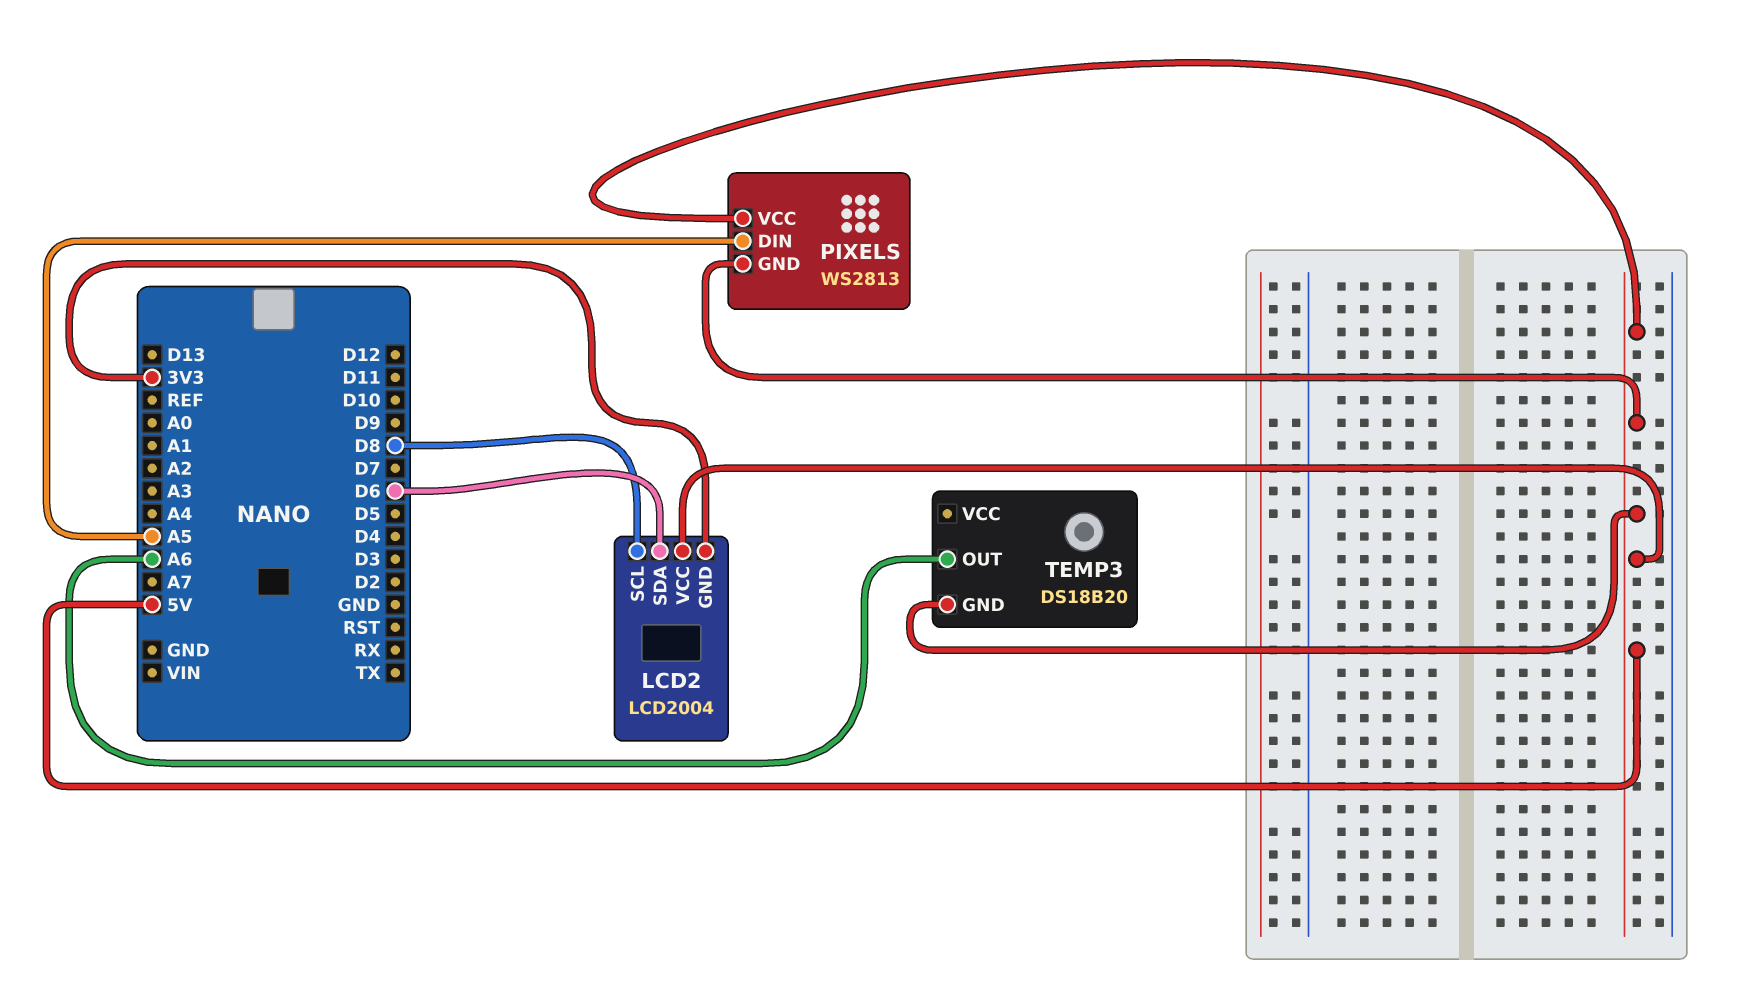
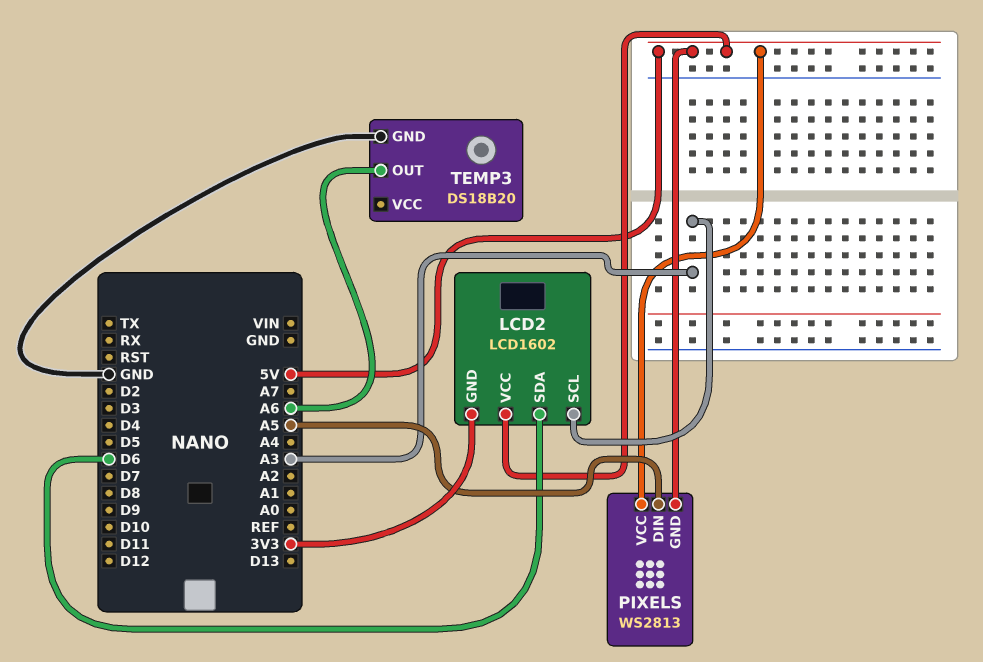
LCD2: LCD2004 -> LCD1602
LCD2 pin SCL: D8 -> A3
TEMP3 pin GND: 5V -> GND

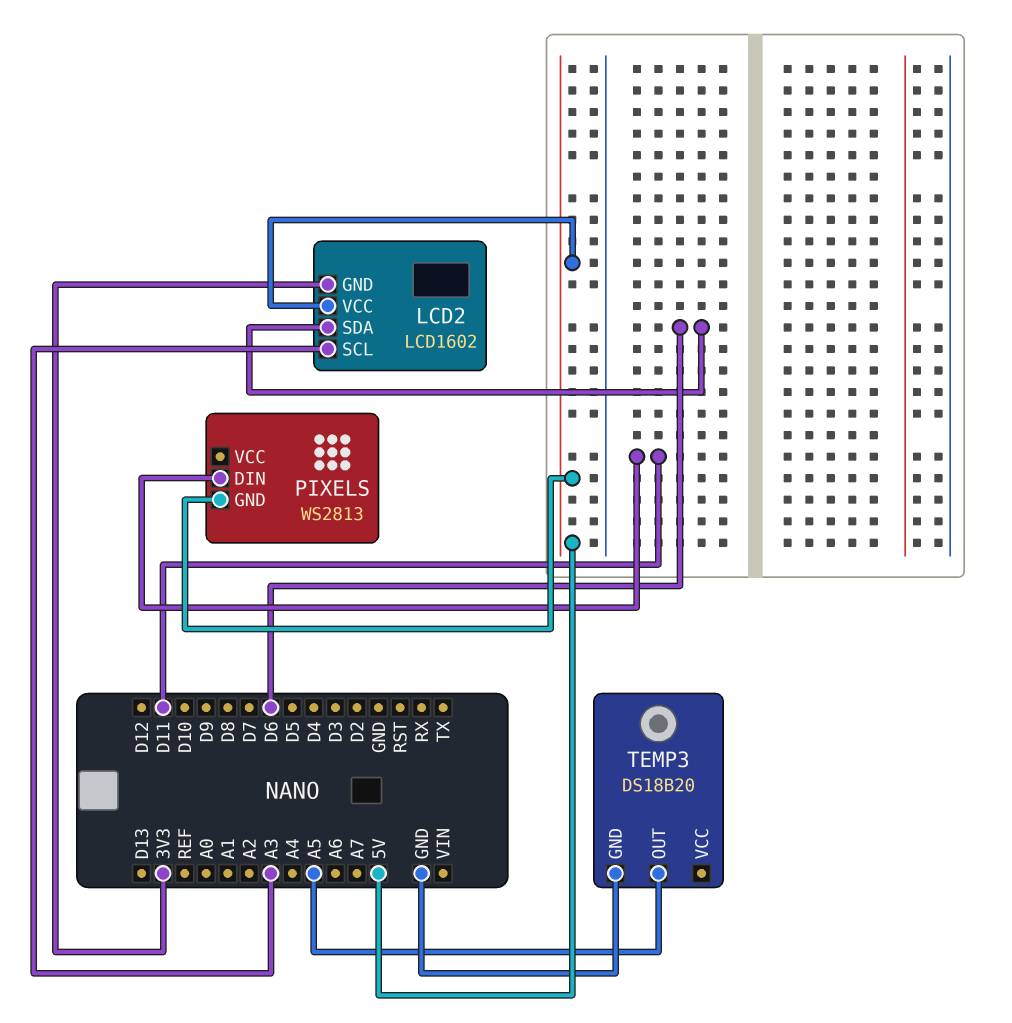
PIXELS pin DIN: A5 -> D11
PIXELS pin VCC: 5V -> none
TEMP3 pin OUT: A6 -> A5

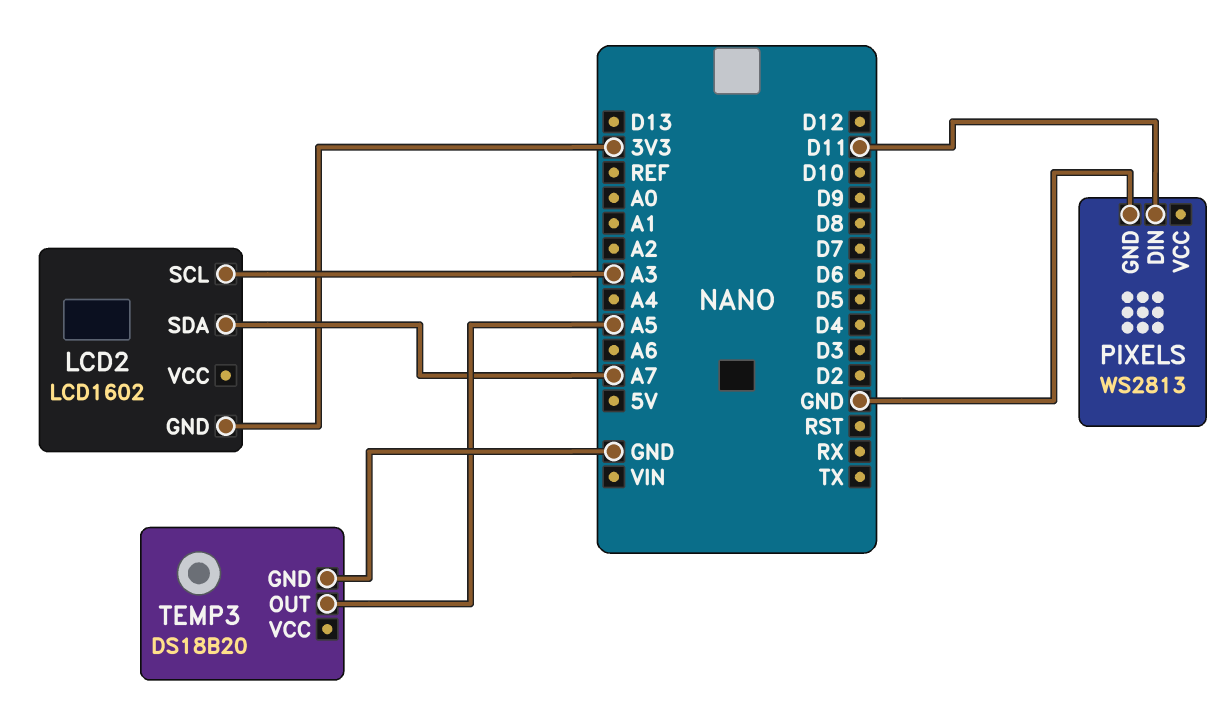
LCD2 pin SDA: D6 -> A7
LCD2 pin VCC: 5V -> none
PIXELS pin GND: 5V -> GND

